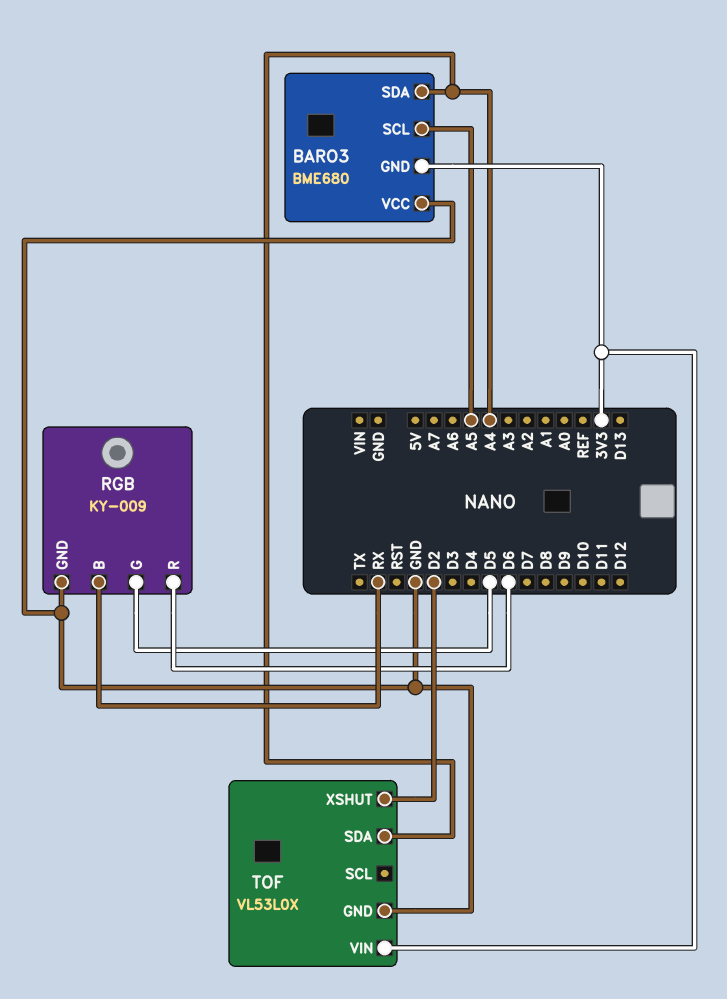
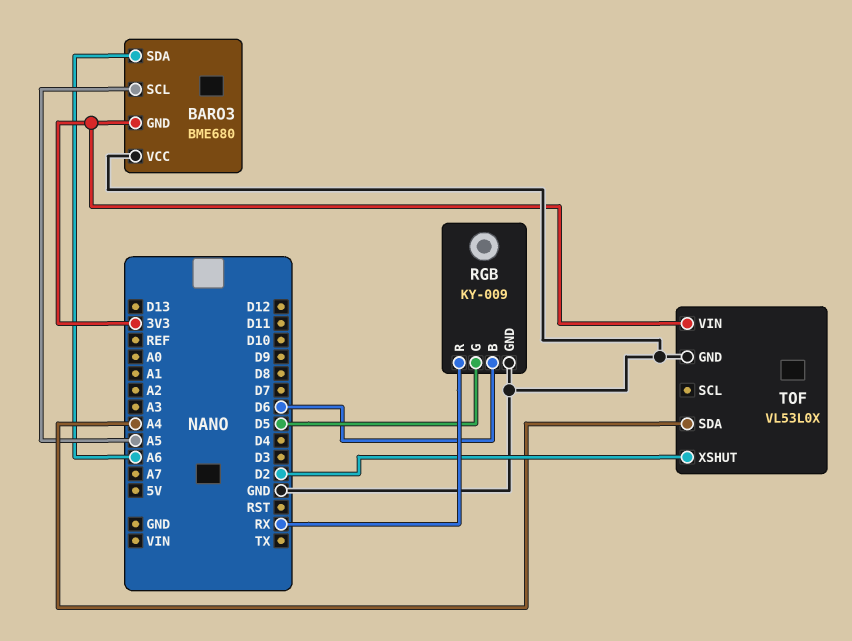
BARO3 pin SDA: A4 -> A6
RGB pin B: RX -> D6
RGB pin R: D6 -> RX

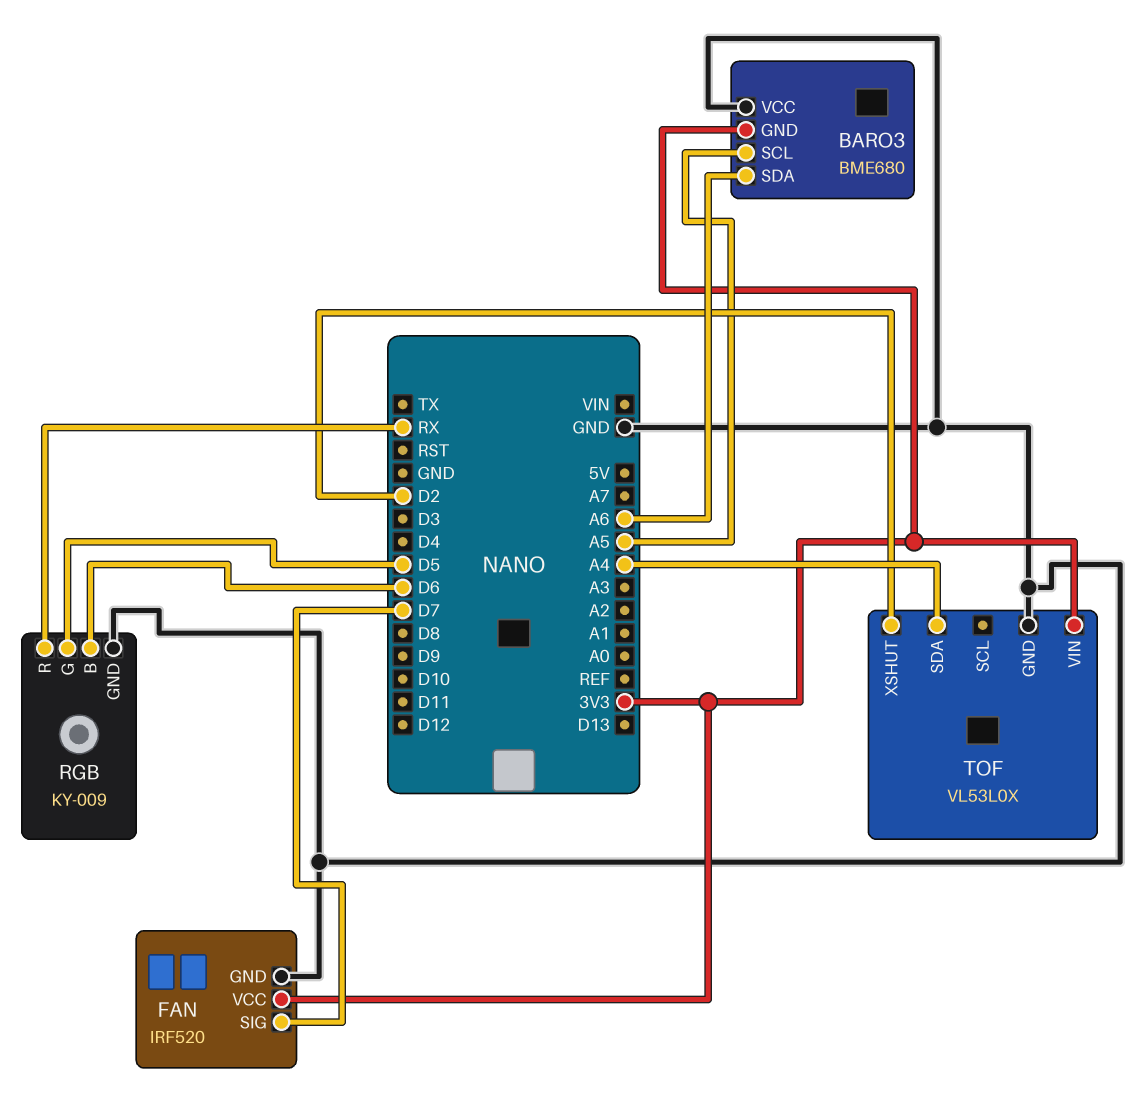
FAN: none -> IRF520
FAN pin GND: none -> GND
FAN pin SIG: none -> D7
FAN pin VCC: none -> 3V3

